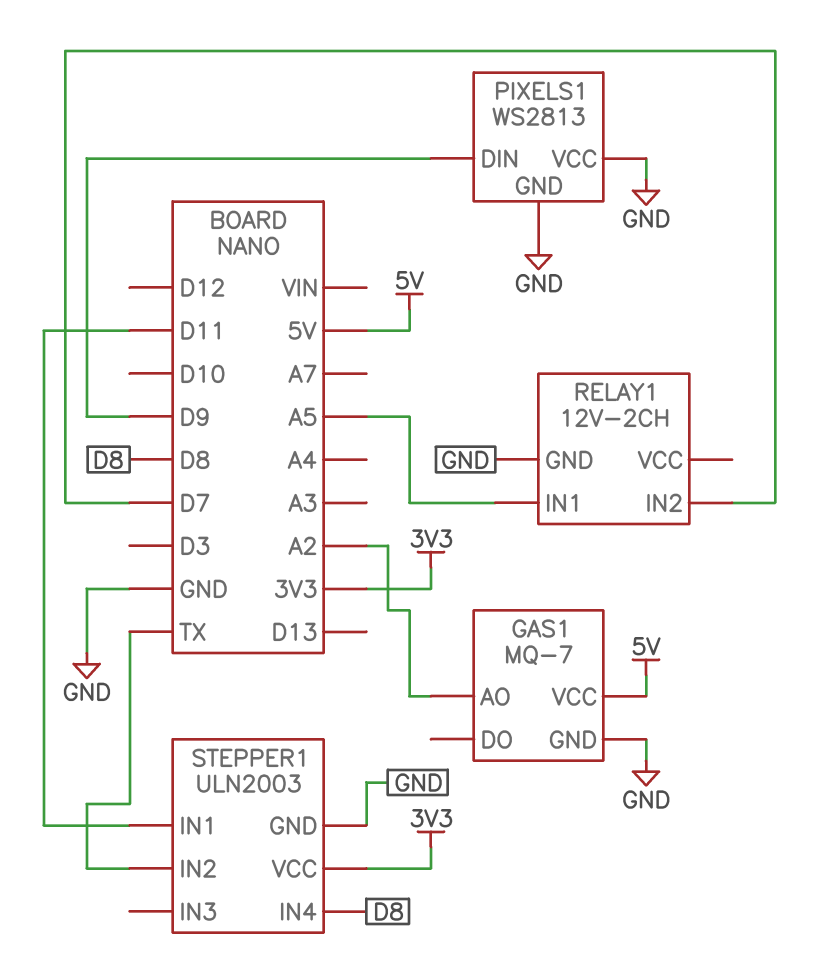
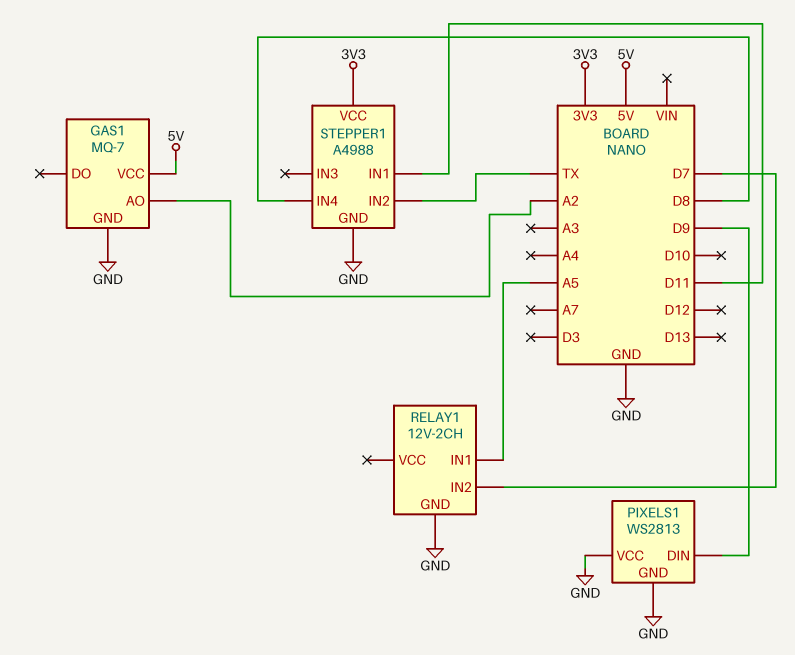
STEPPER1: ULN2003 -> A4988

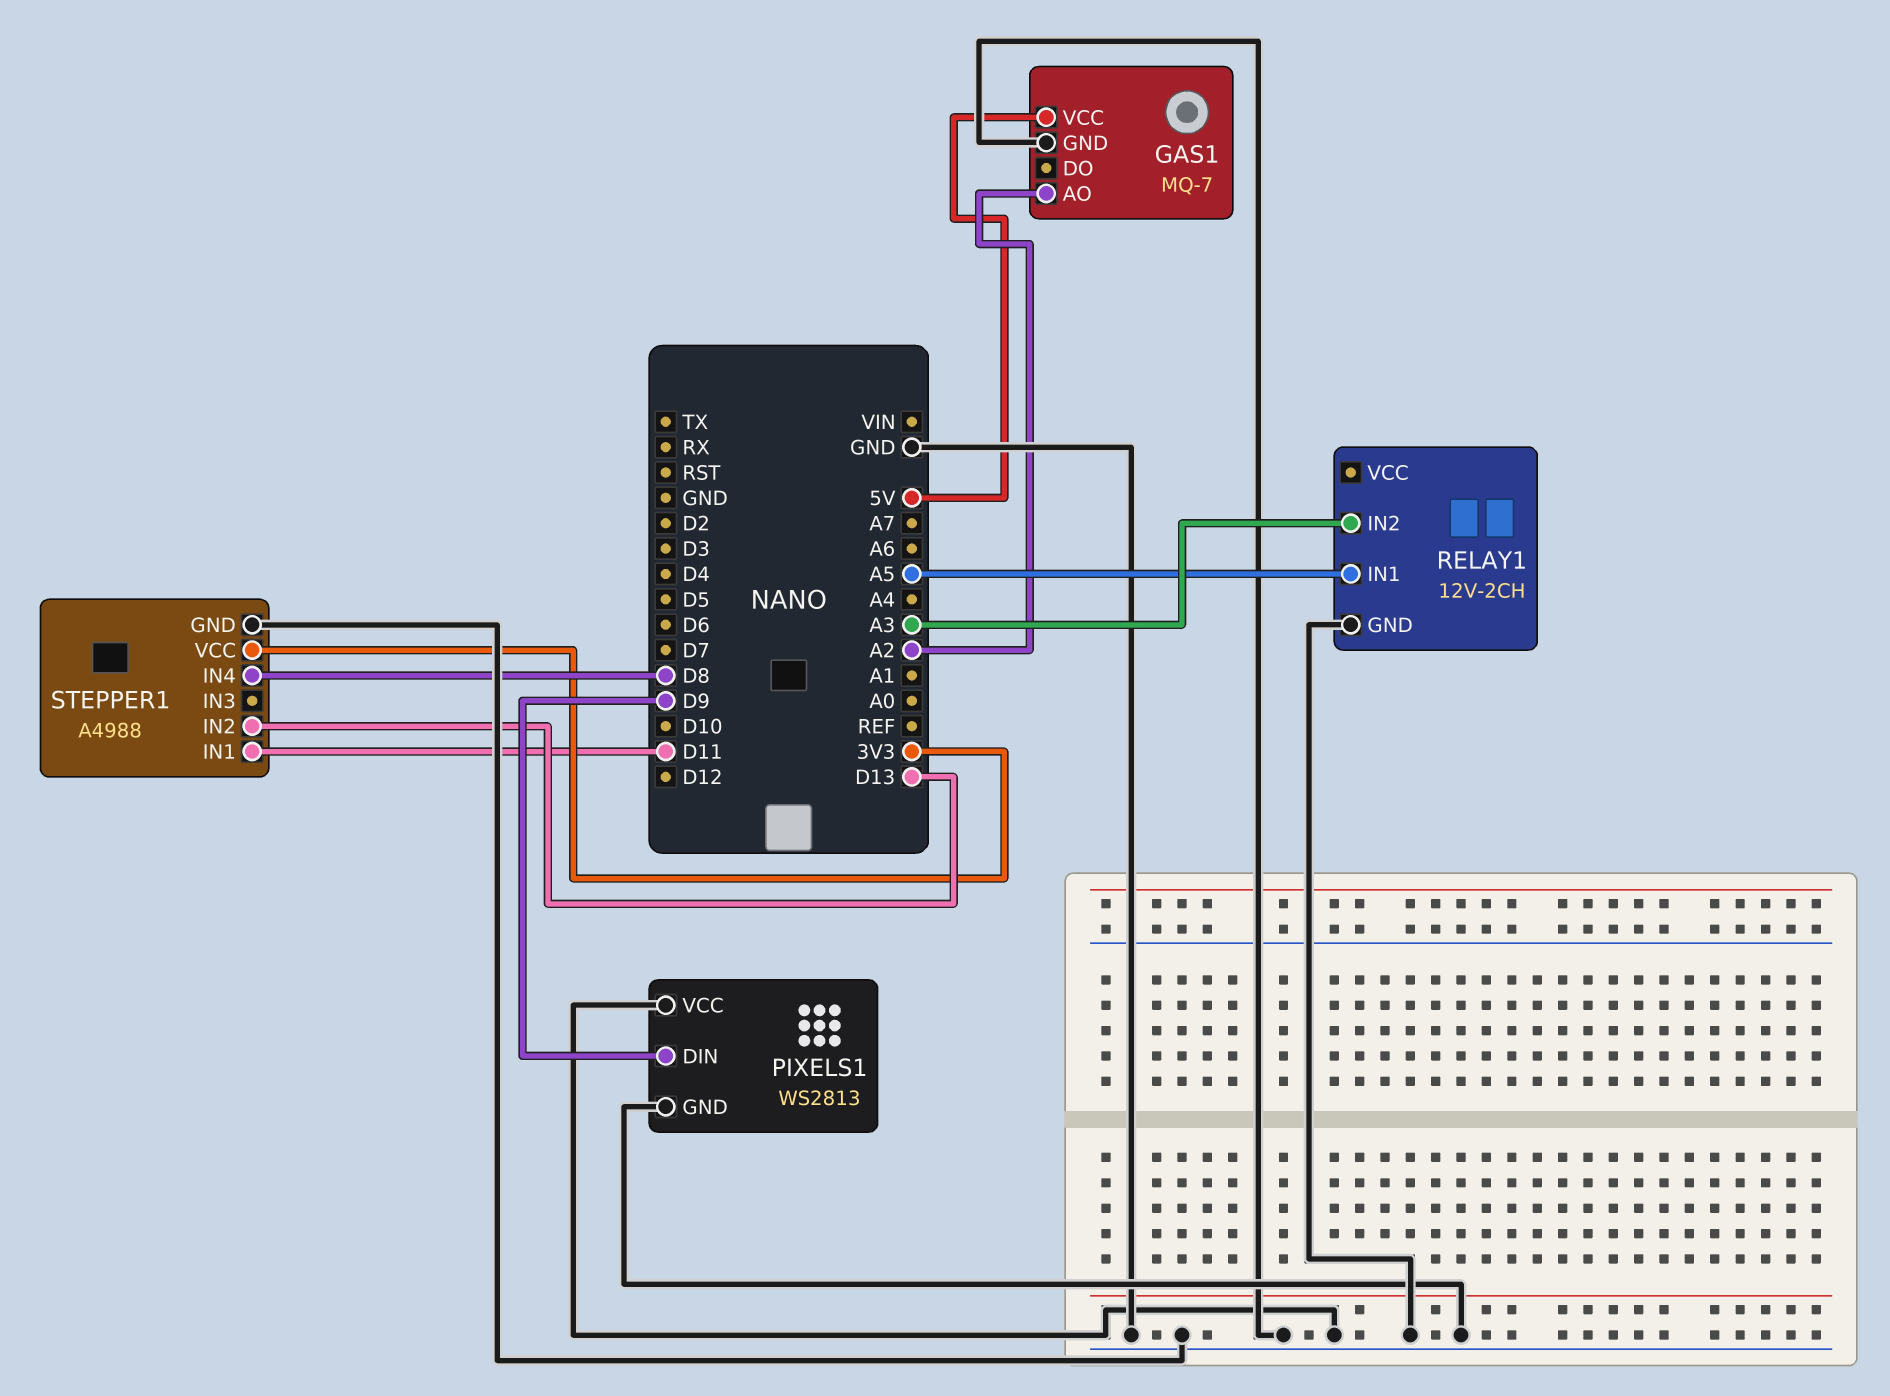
RELAY1 pin IN2: D7 -> A3
STEPPER1 pin IN2: TX -> D13

